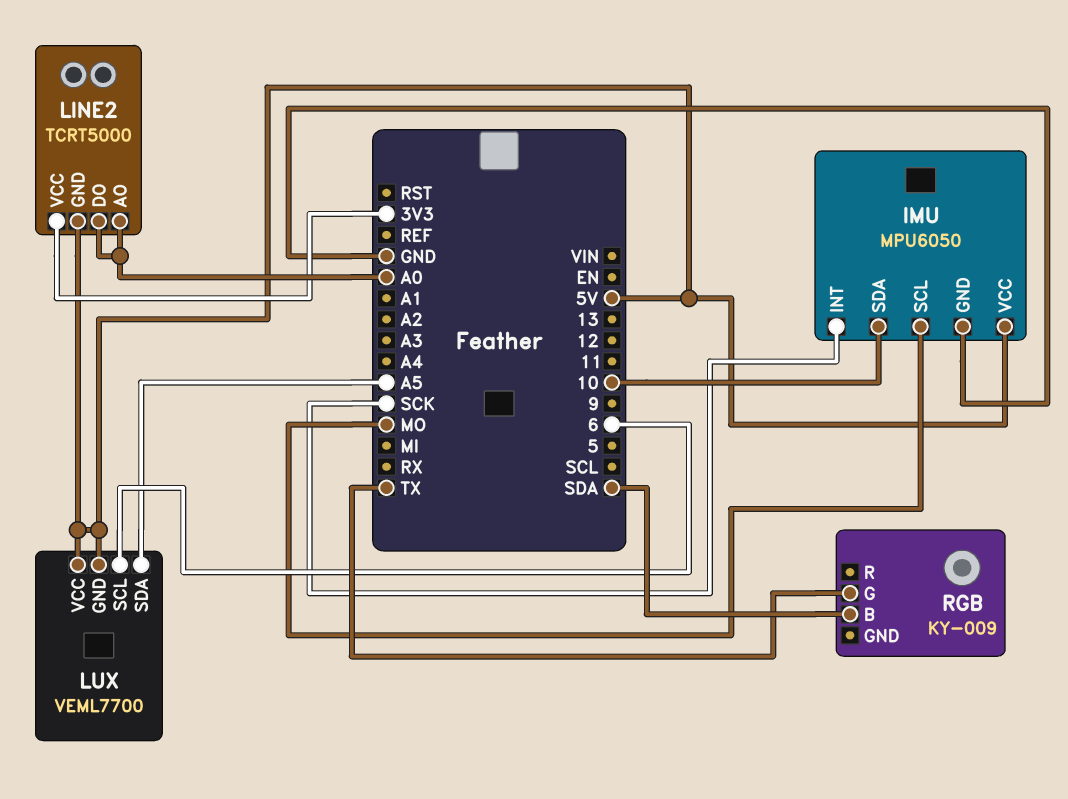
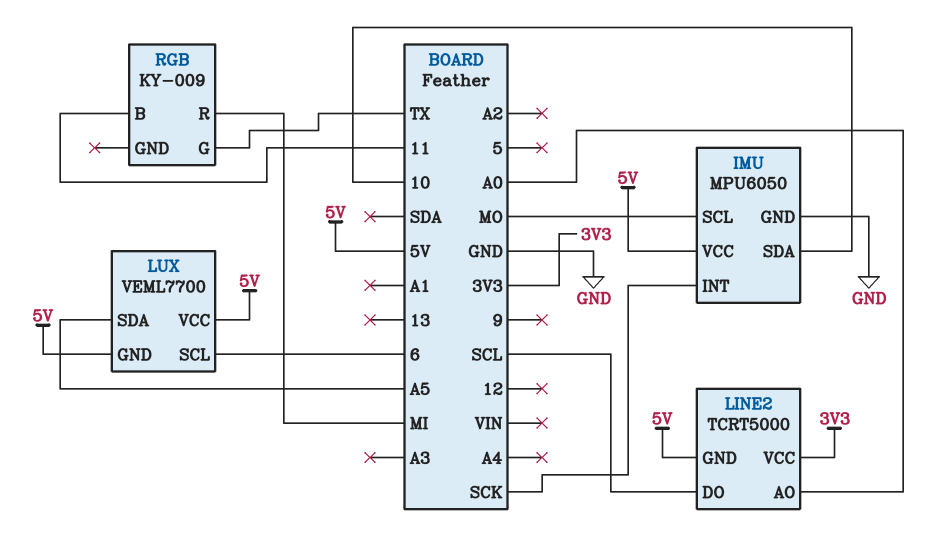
LINE2 pin DO: A0 -> SCL
RGB pin B: SDA -> 11
RGB pin R: none -> MI

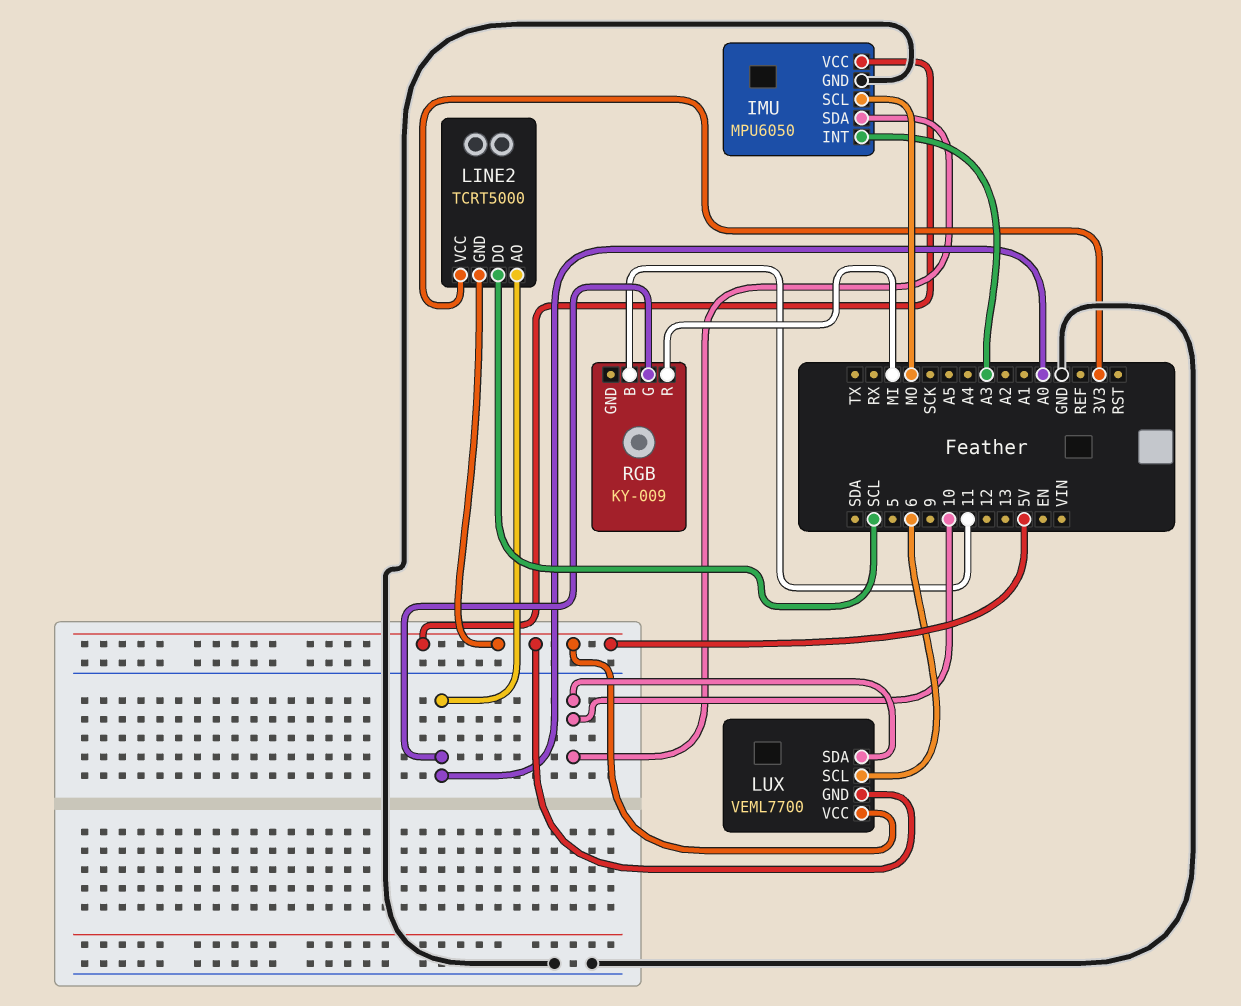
IMU pin INT: SCK -> A3
LUX pin SDA: A5 -> 10
RGB pin G: TX -> A0

